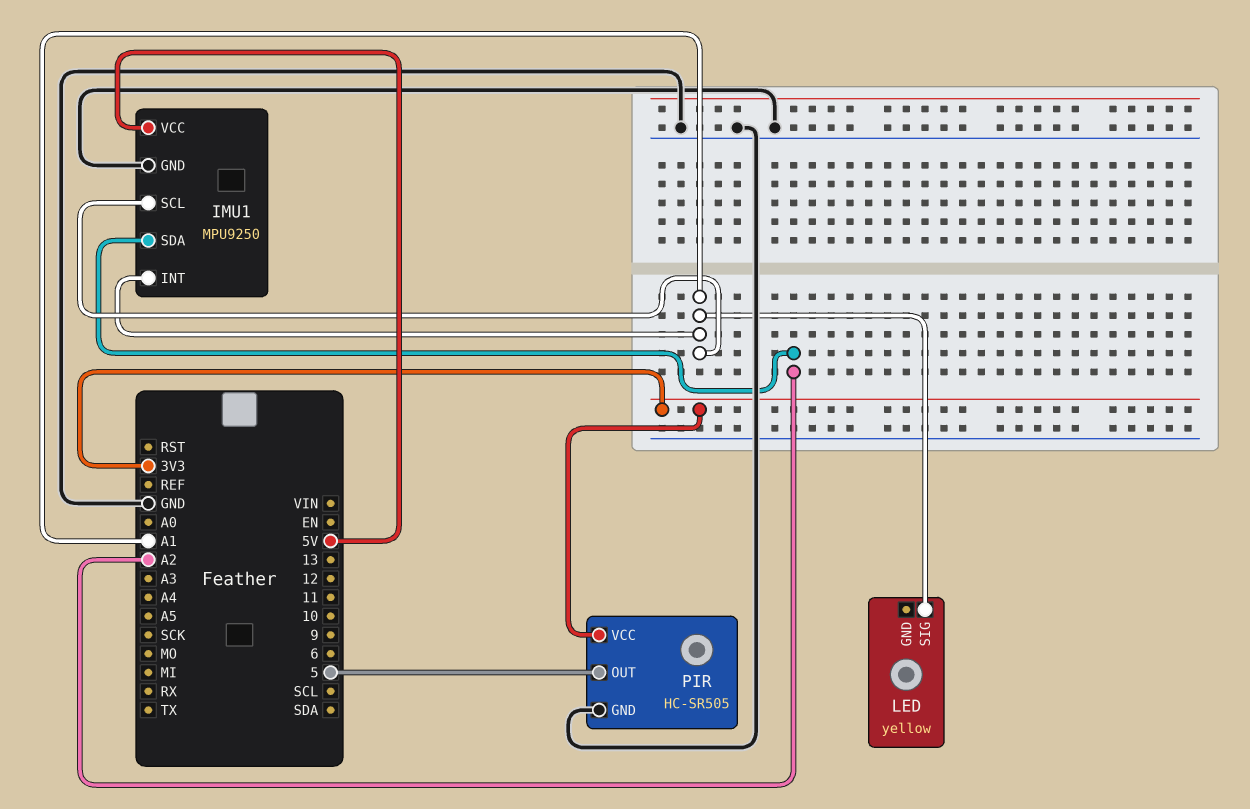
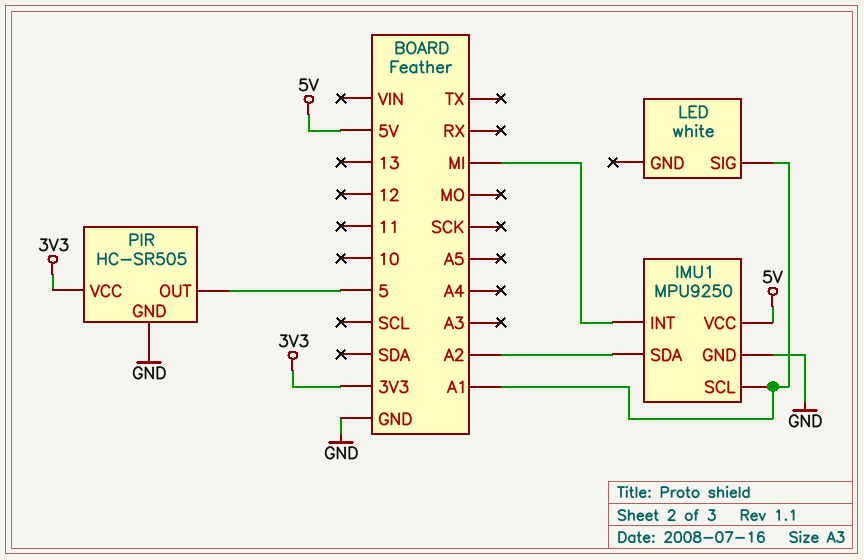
IMU1 pin INT: A1 -> MI
LED: yellow -> white

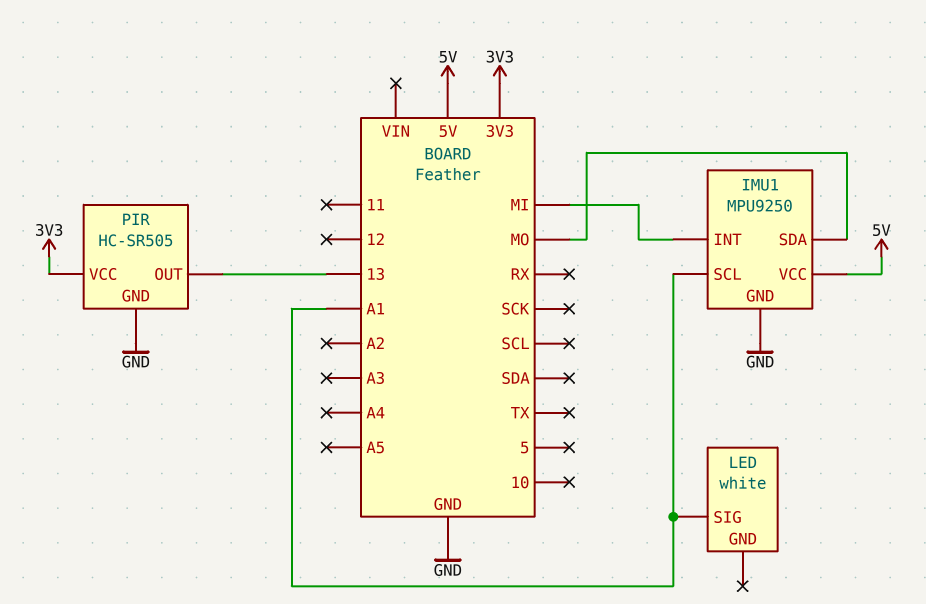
IMU1 pin SDA: A2 -> MO
PIR pin OUT: 5 -> 13

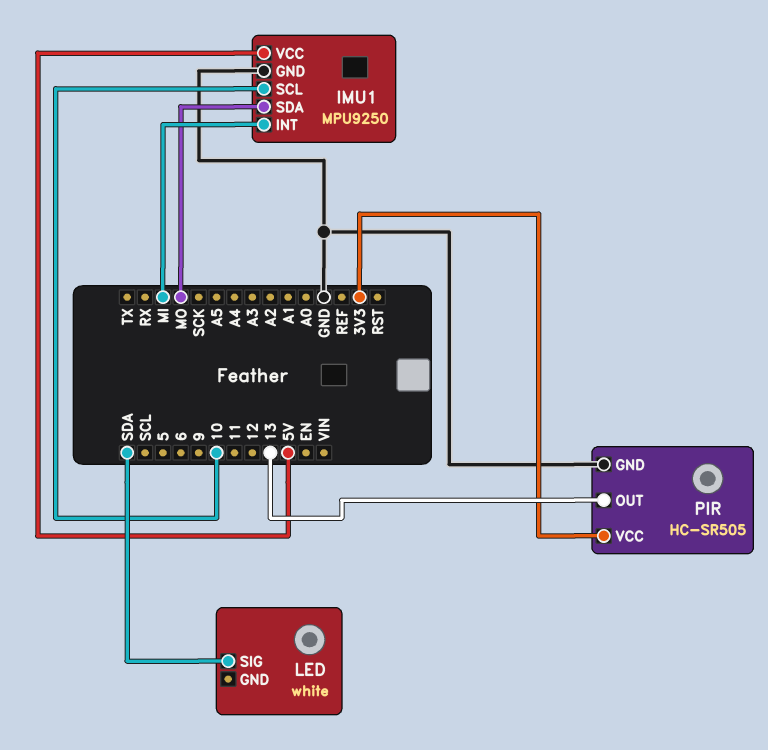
IMU1 pin SCL: A1 -> 10
LED pin SIG: A1 -> SDA

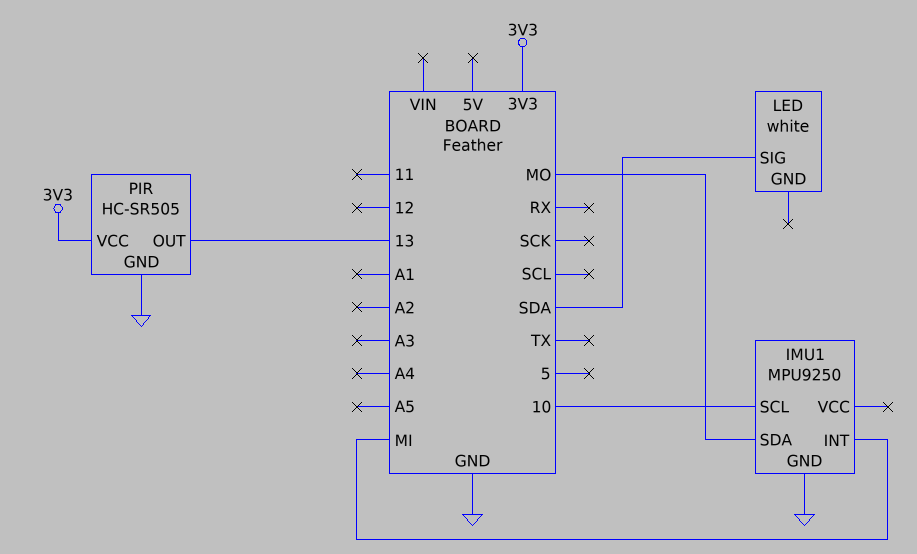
IMU1 pin VCC: 5V -> none

